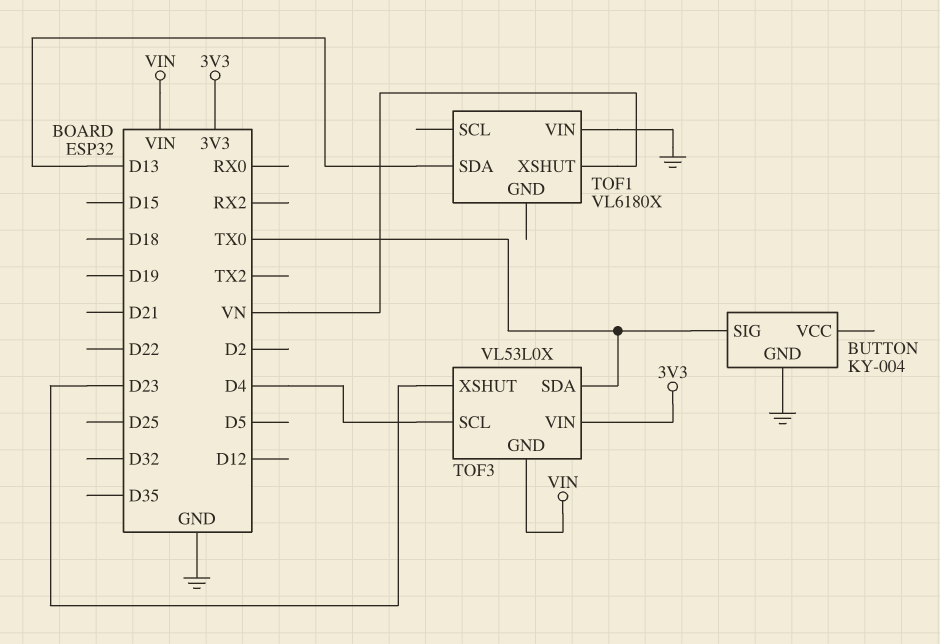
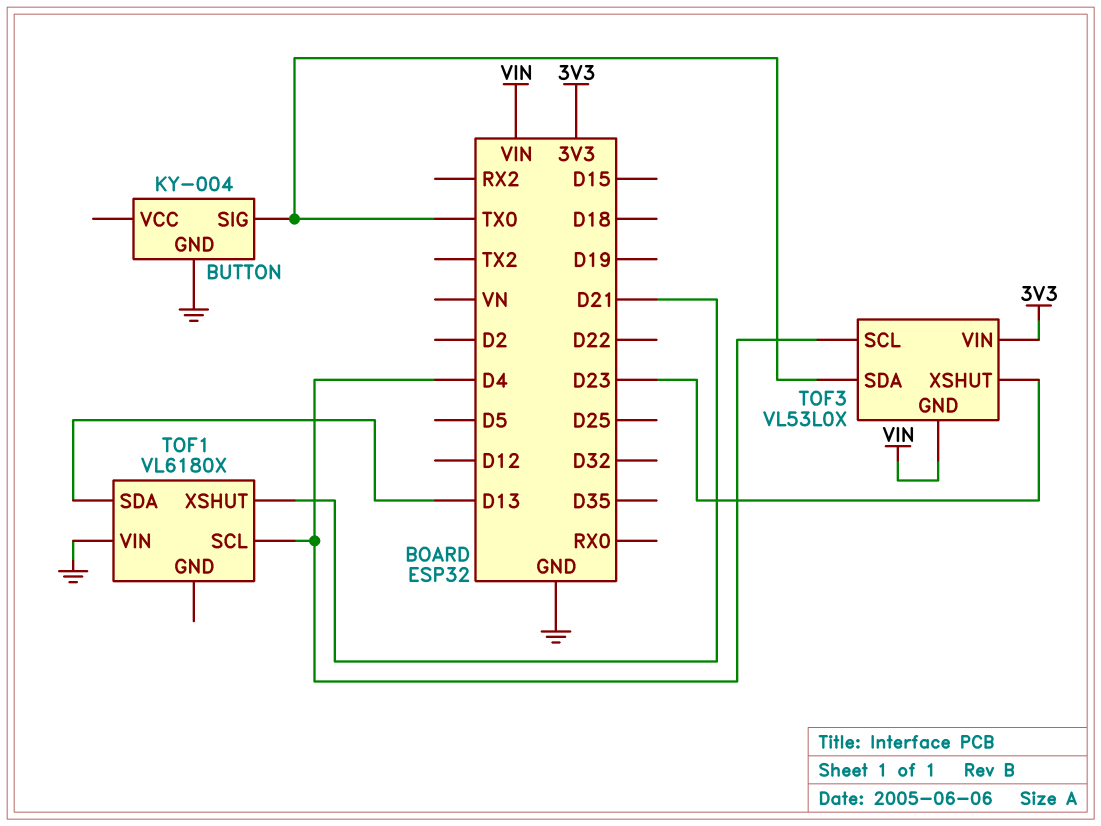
TOF1 pin SCL: none -> D4
TOF1 pin XSHUT: VN -> D21

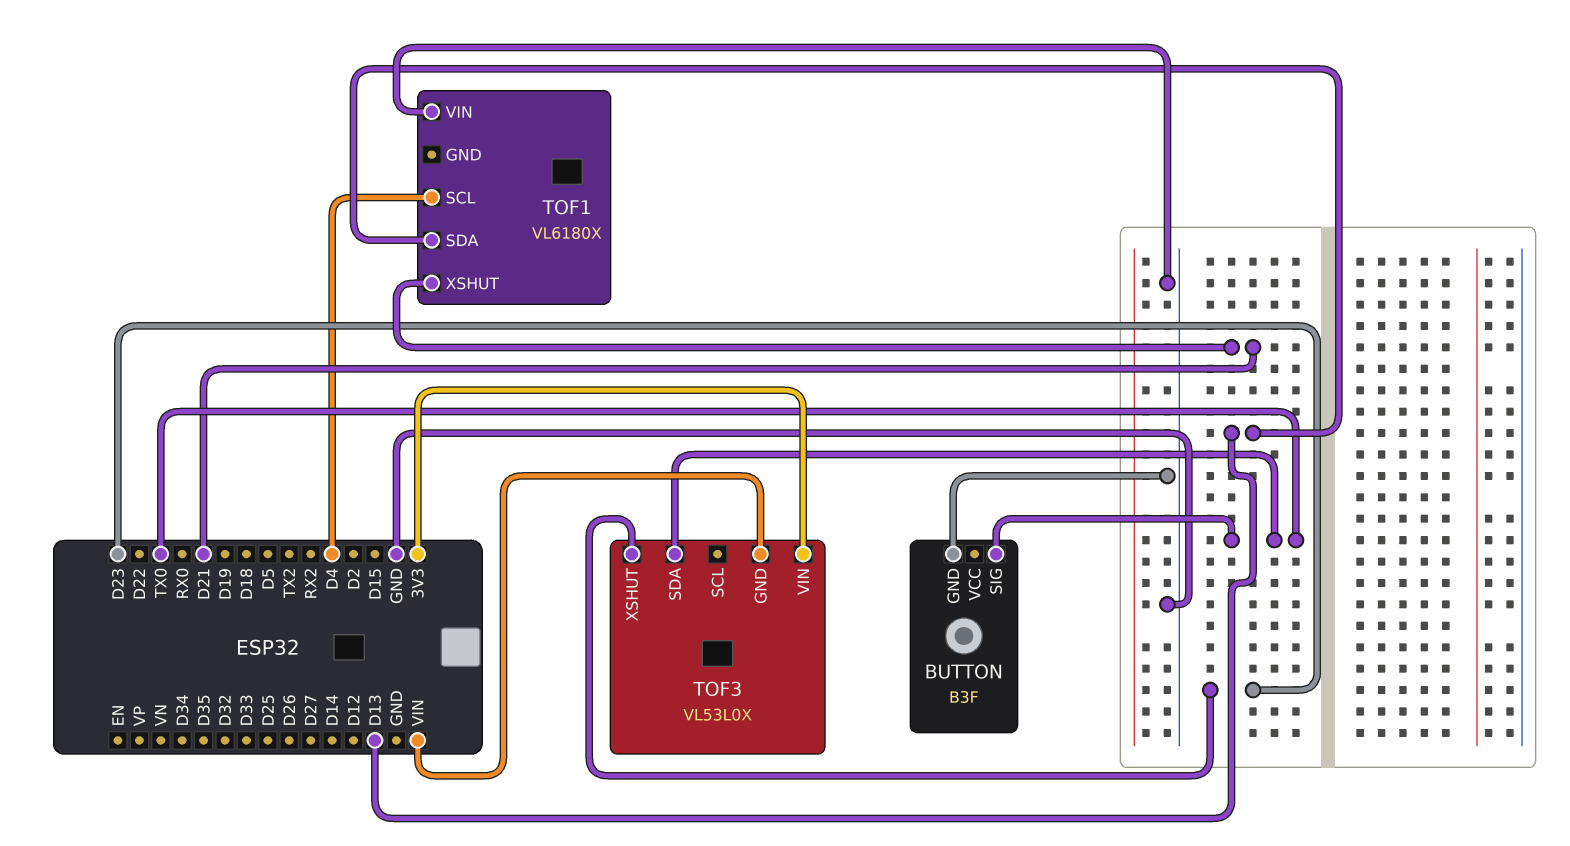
BUTTON: KY-004 -> B3F
TOF3 pin SCL: D4 -> none

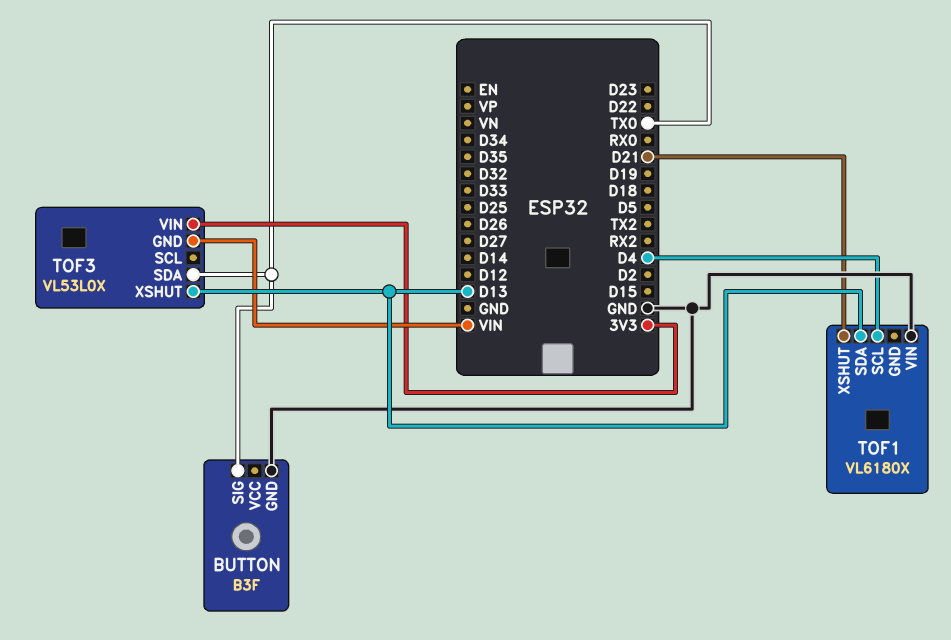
TOF3 pin XSHUT: D23 -> D13

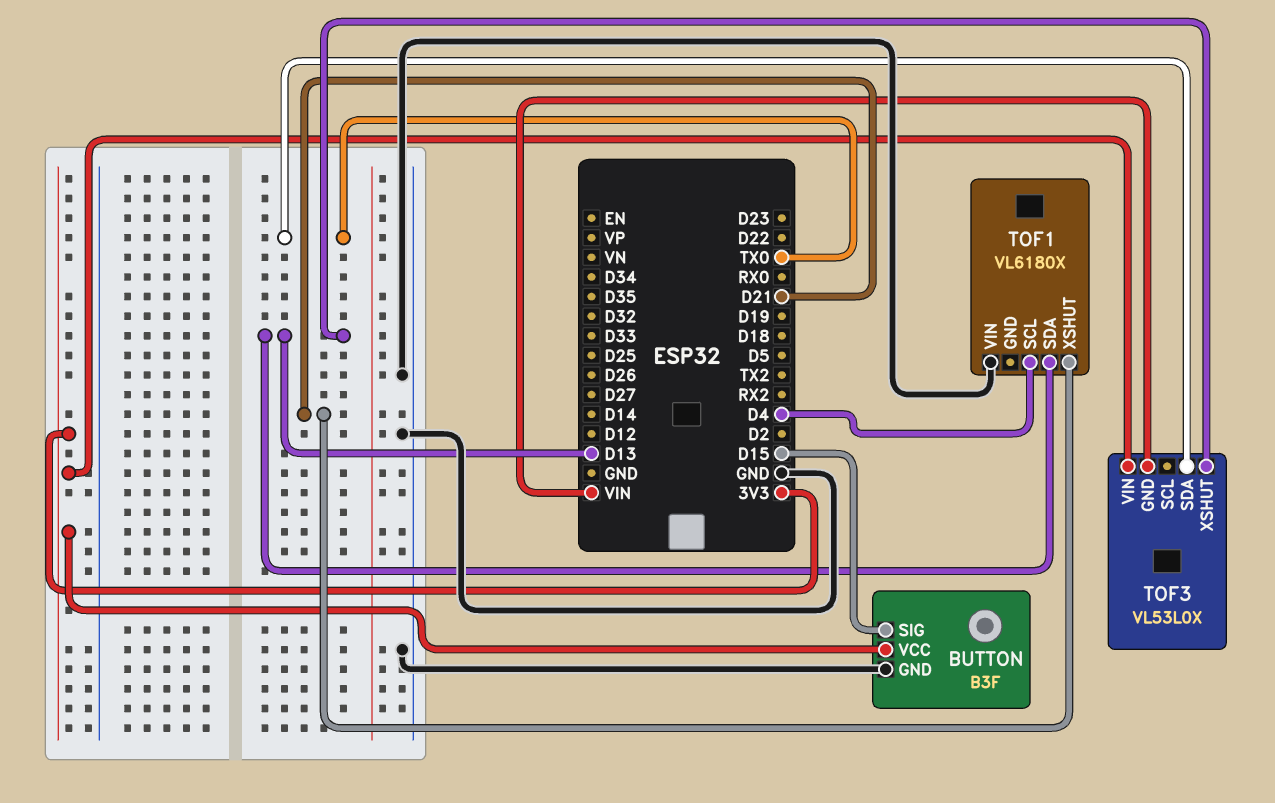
BUTTON pin SIG: TX0 -> D15
BUTTON pin VCC: none -> 3V3

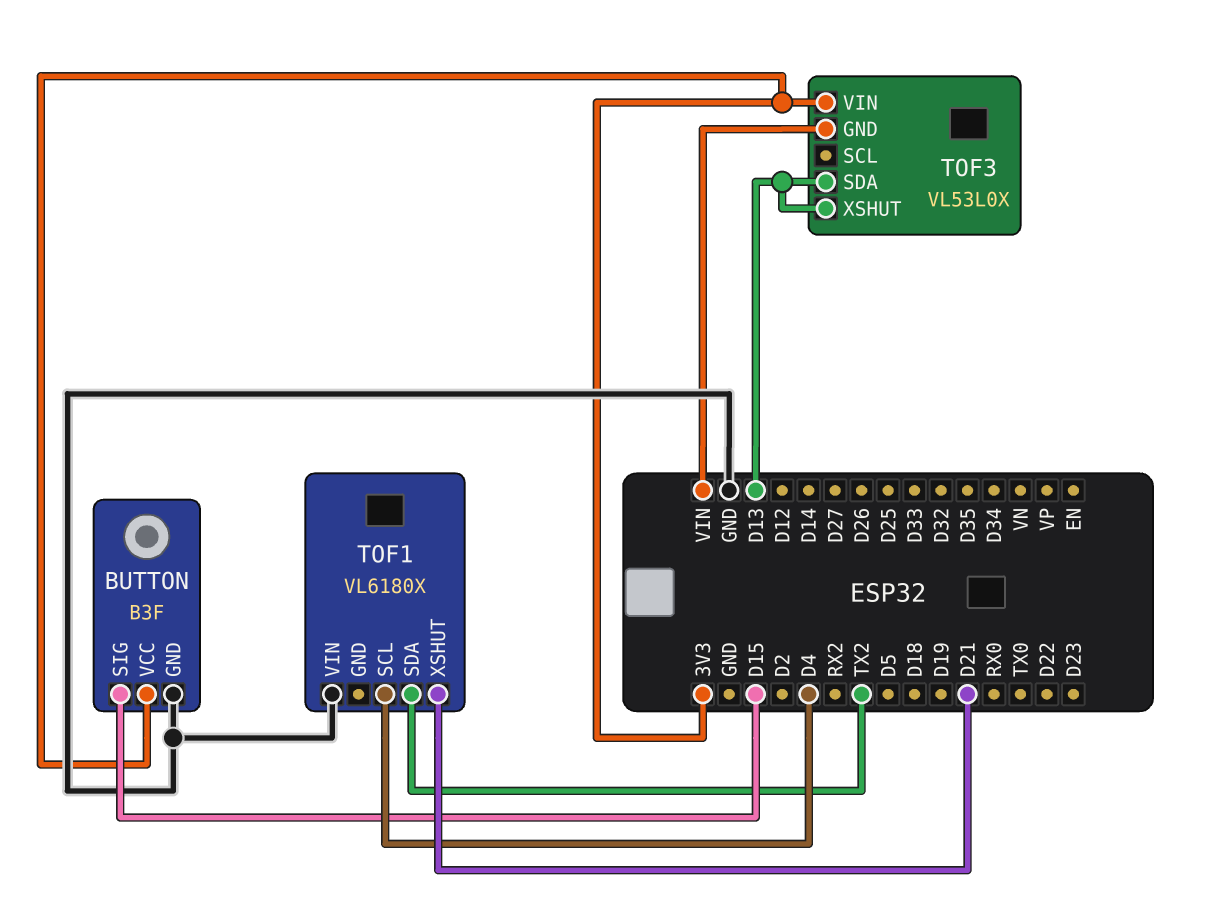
TOF1 pin SDA: D13 -> TX2
TOF3 pin SDA: TX0 -> D13

